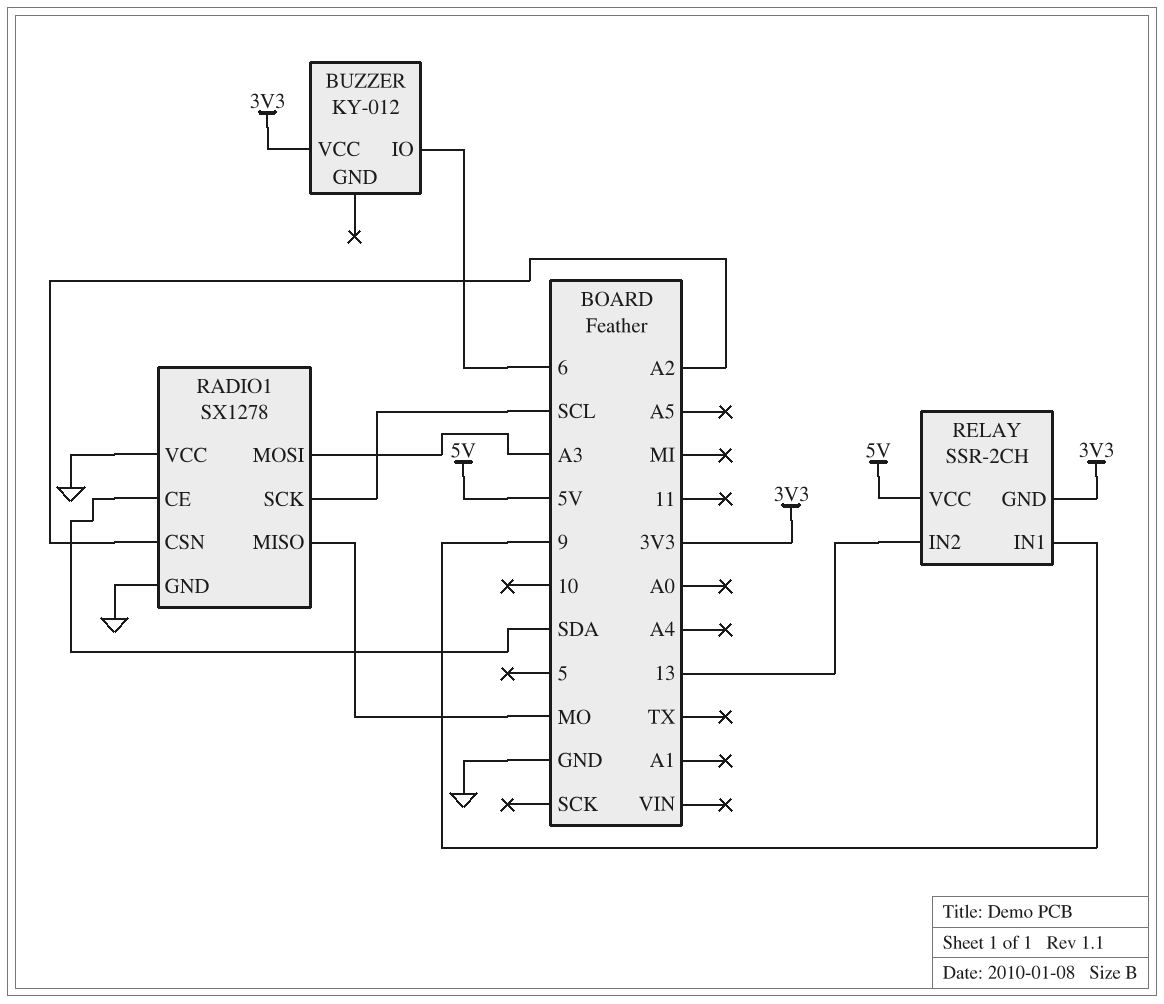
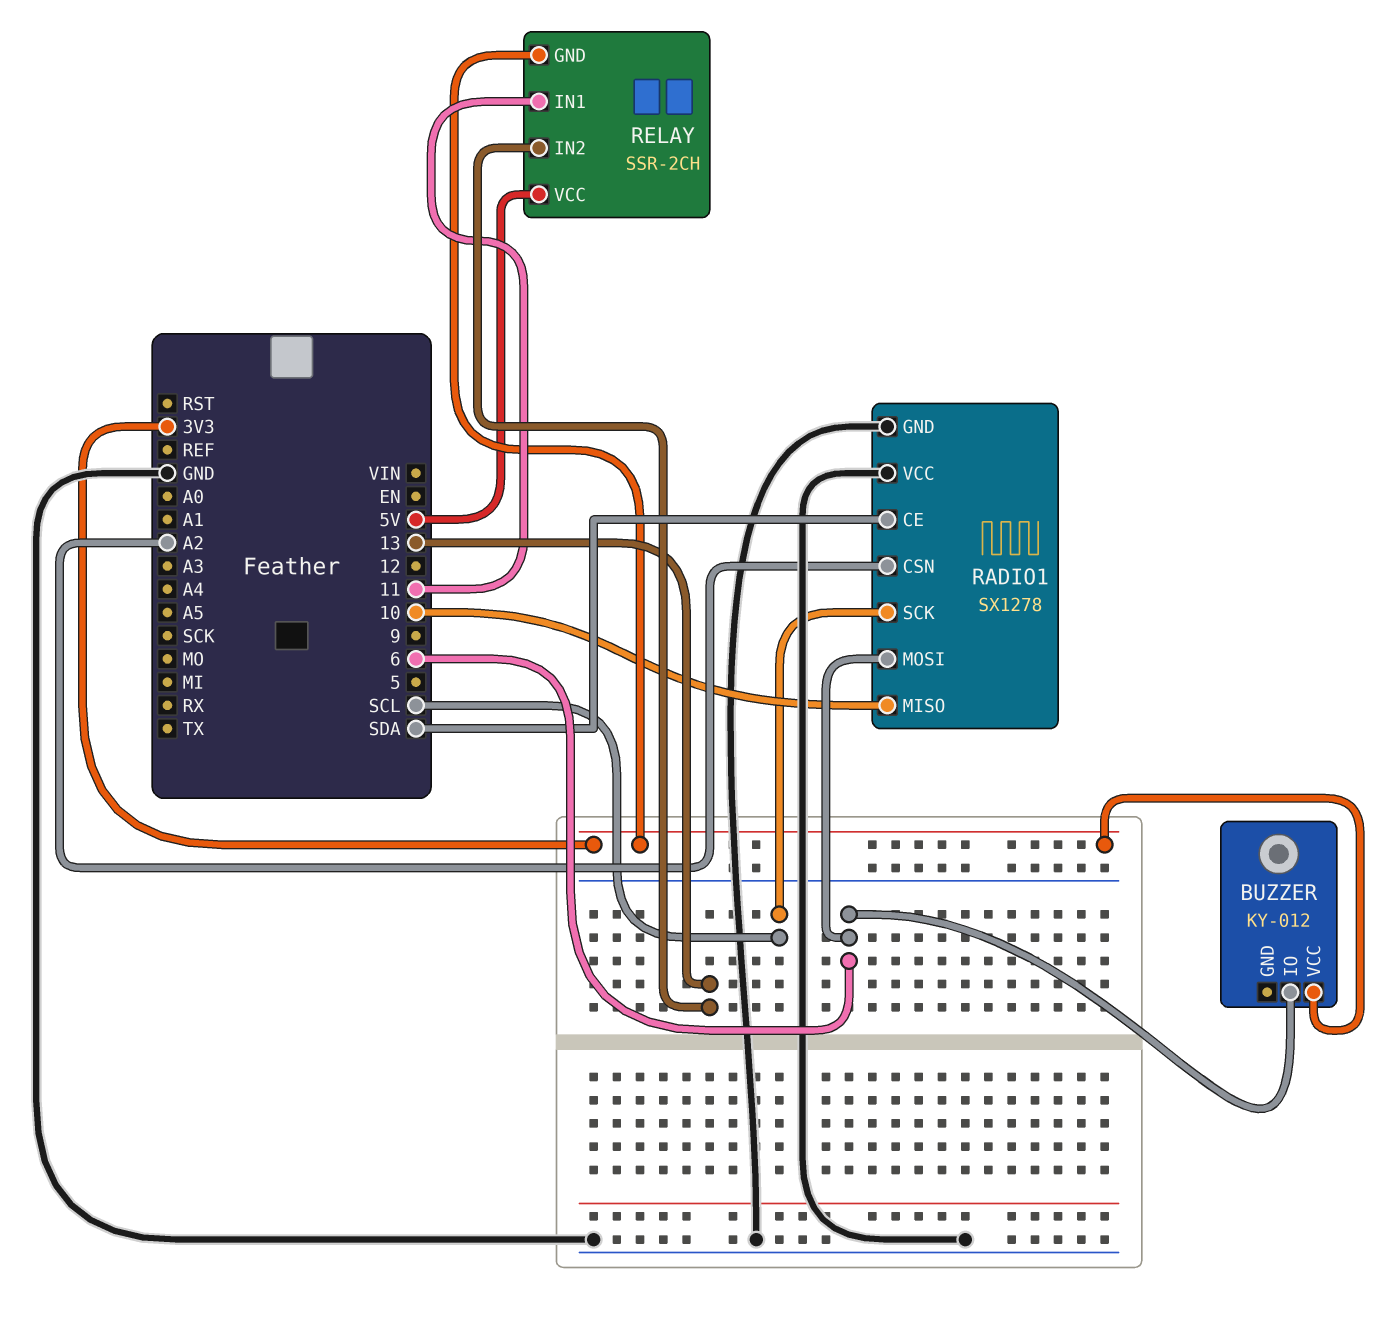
RADIO1 pin MISO: MO -> 10
RADIO1 pin MOSI: A3 -> 6
RELAY pin IN1: 9 -> 11

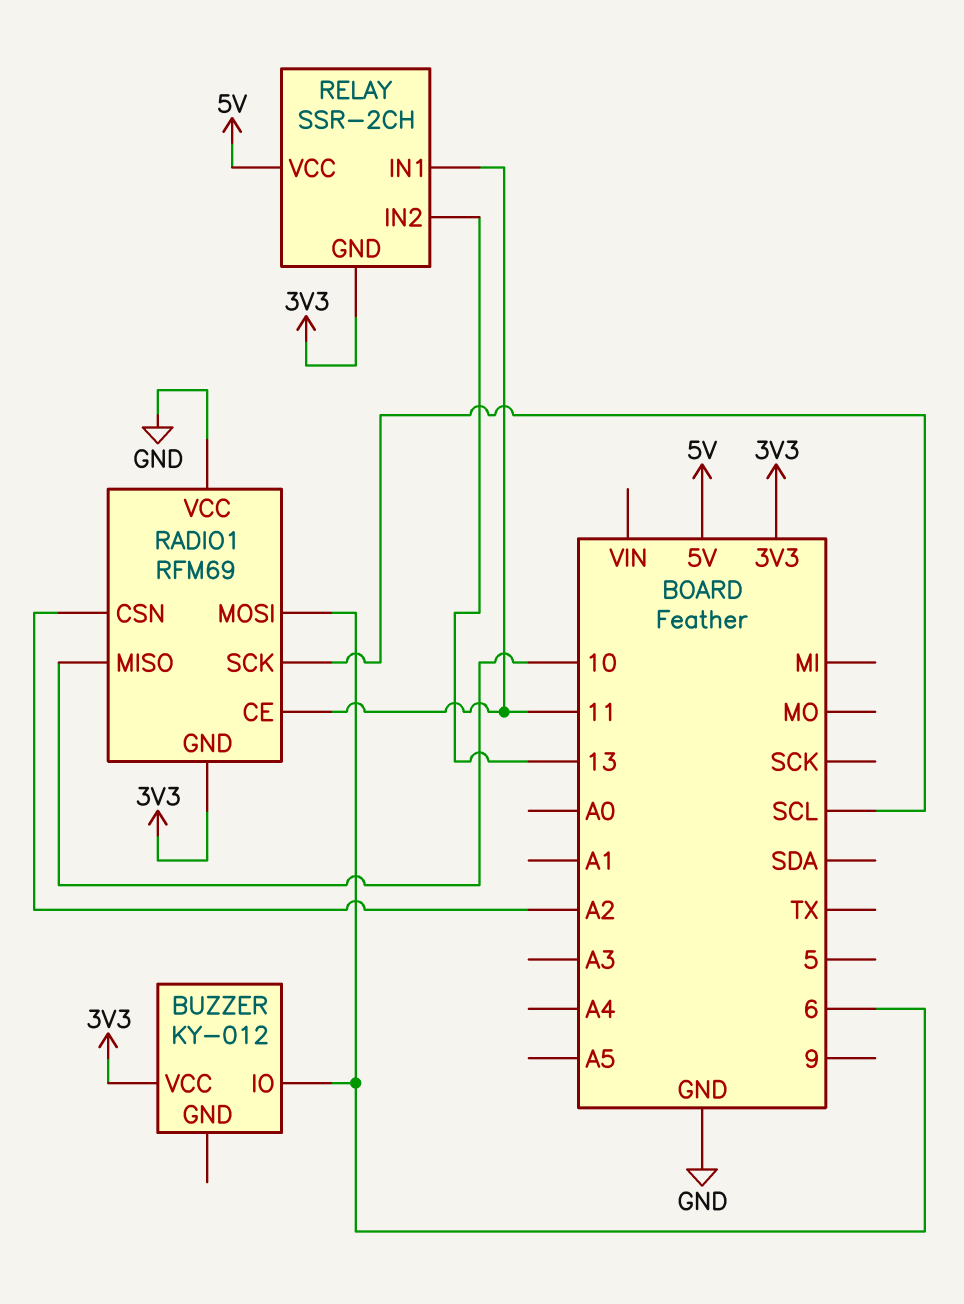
RADIO1: SX1278 -> RFM69
RADIO1 pin CE: SDA -> 11
RADIO1 pin GND: GND -> 3V3

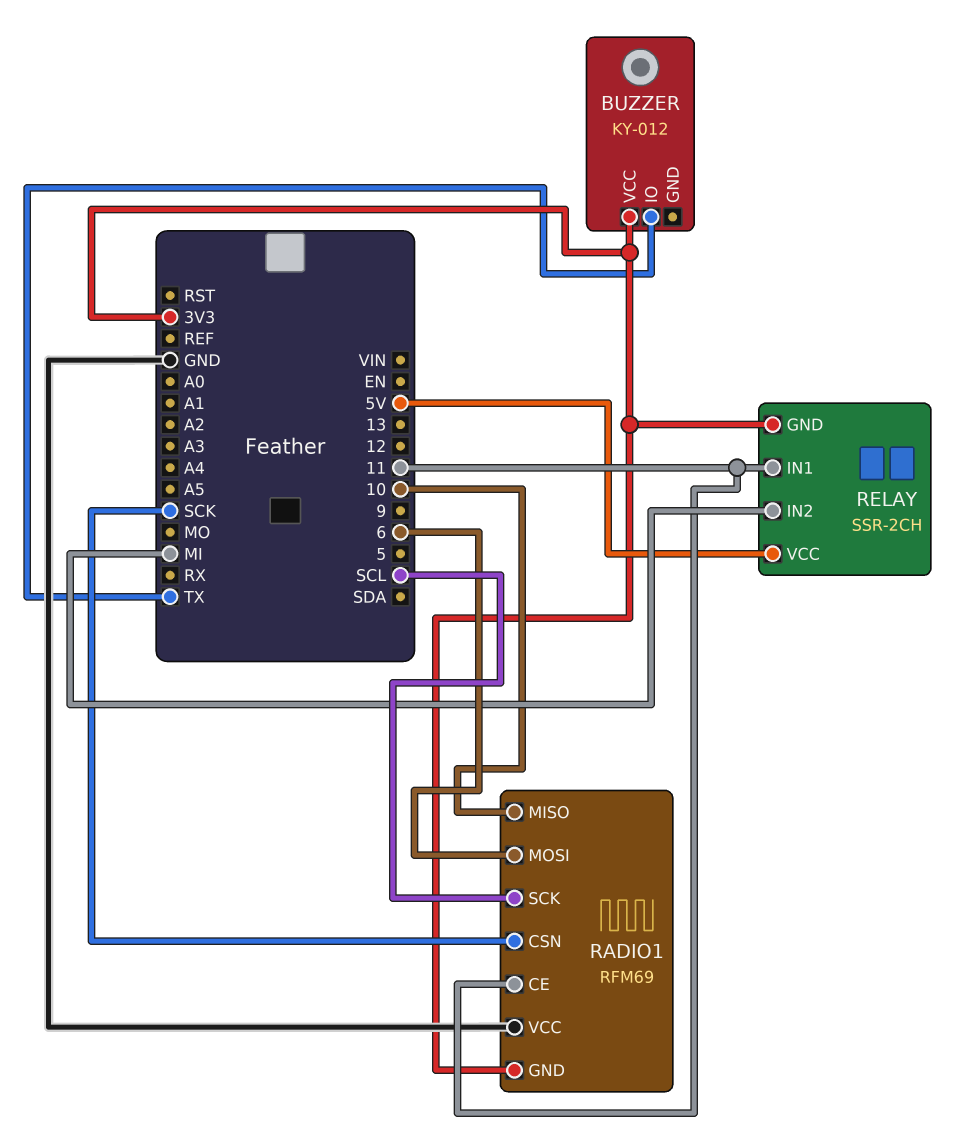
BUZZER pin IO: 6 -> TX
RADIO1 pin CSN: A2 -> SCK
RELAY pin IN2: 13 -> MI

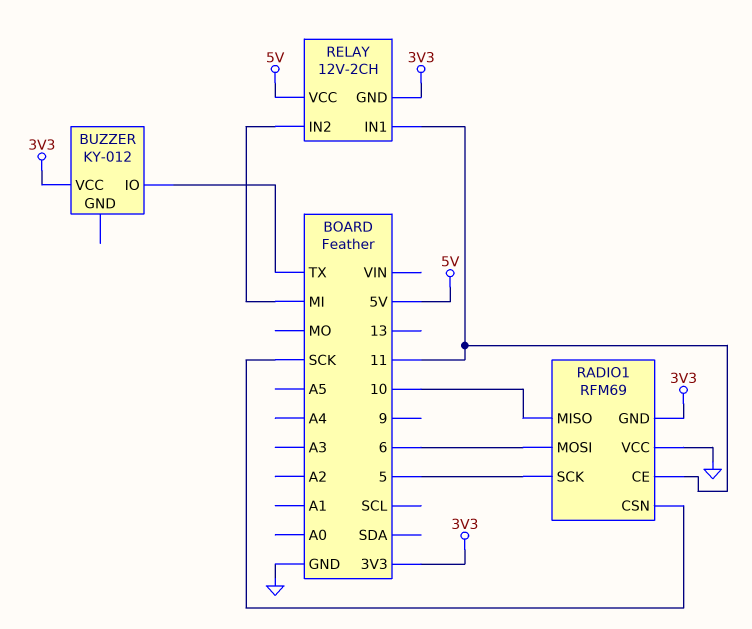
RADIO1 pin SCK: SCL -> 5
RELAY: SSR-2CH -> 12V-2CH

